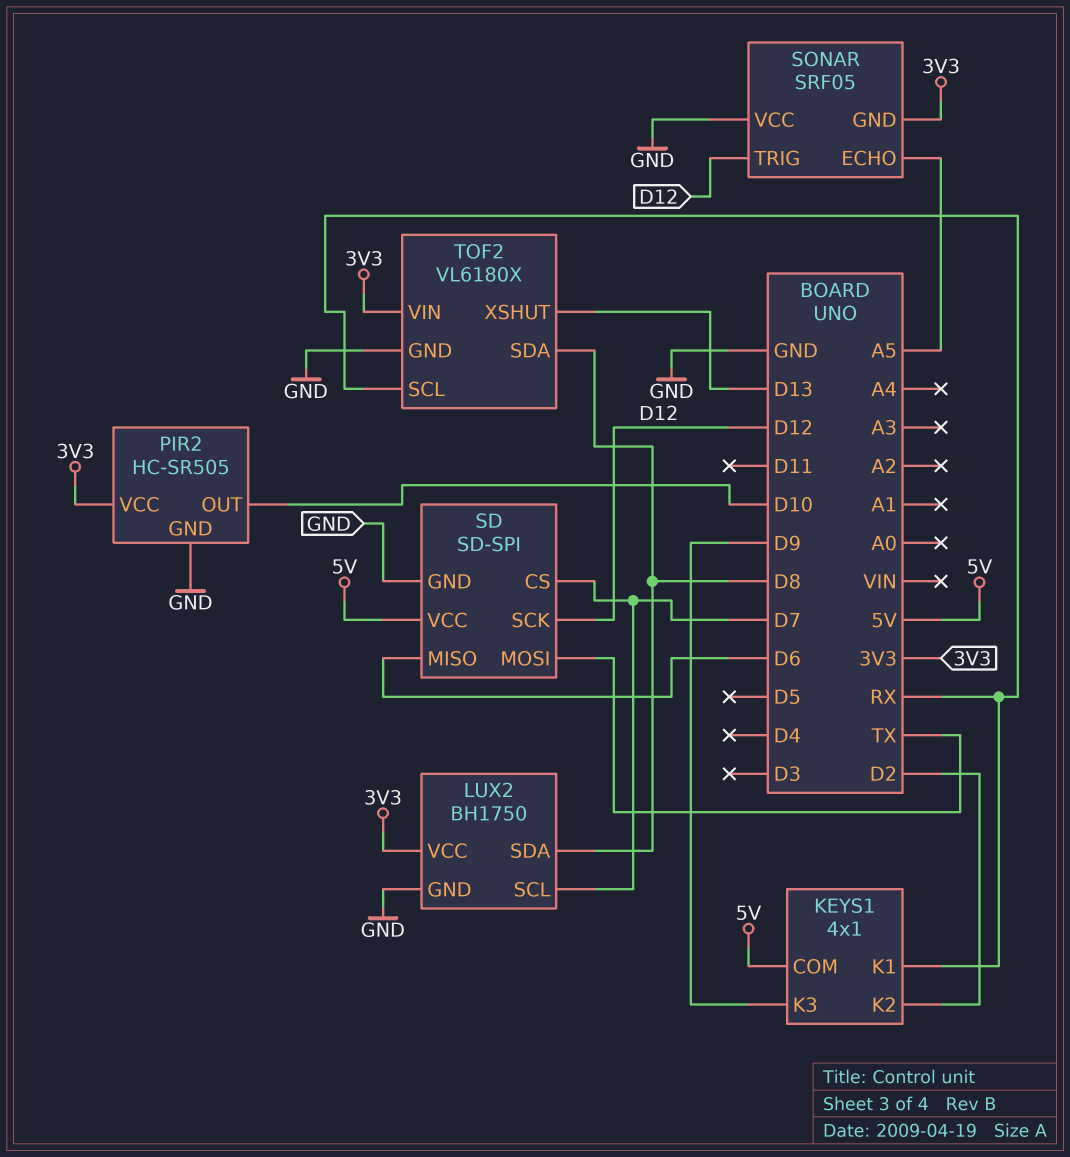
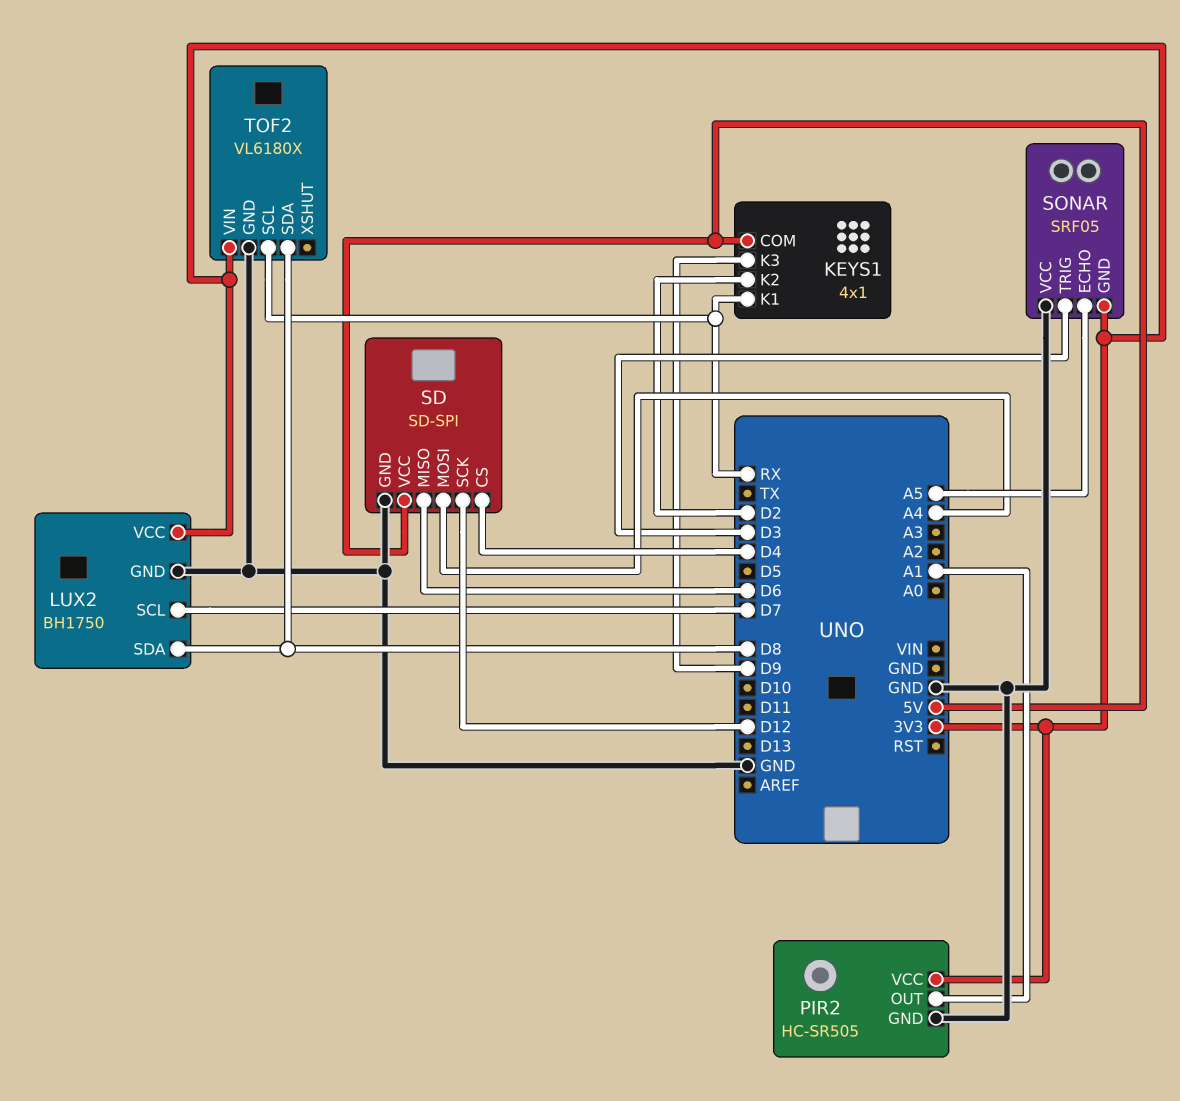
PIR2 pin OUT: D10 -> A1
SD pin CS: D7 -> D4
SD pin MOSI: TX -> A4
SONAR pin TRIG: D12 -> D3
TOF2 pin XSHUT: D13 -> none

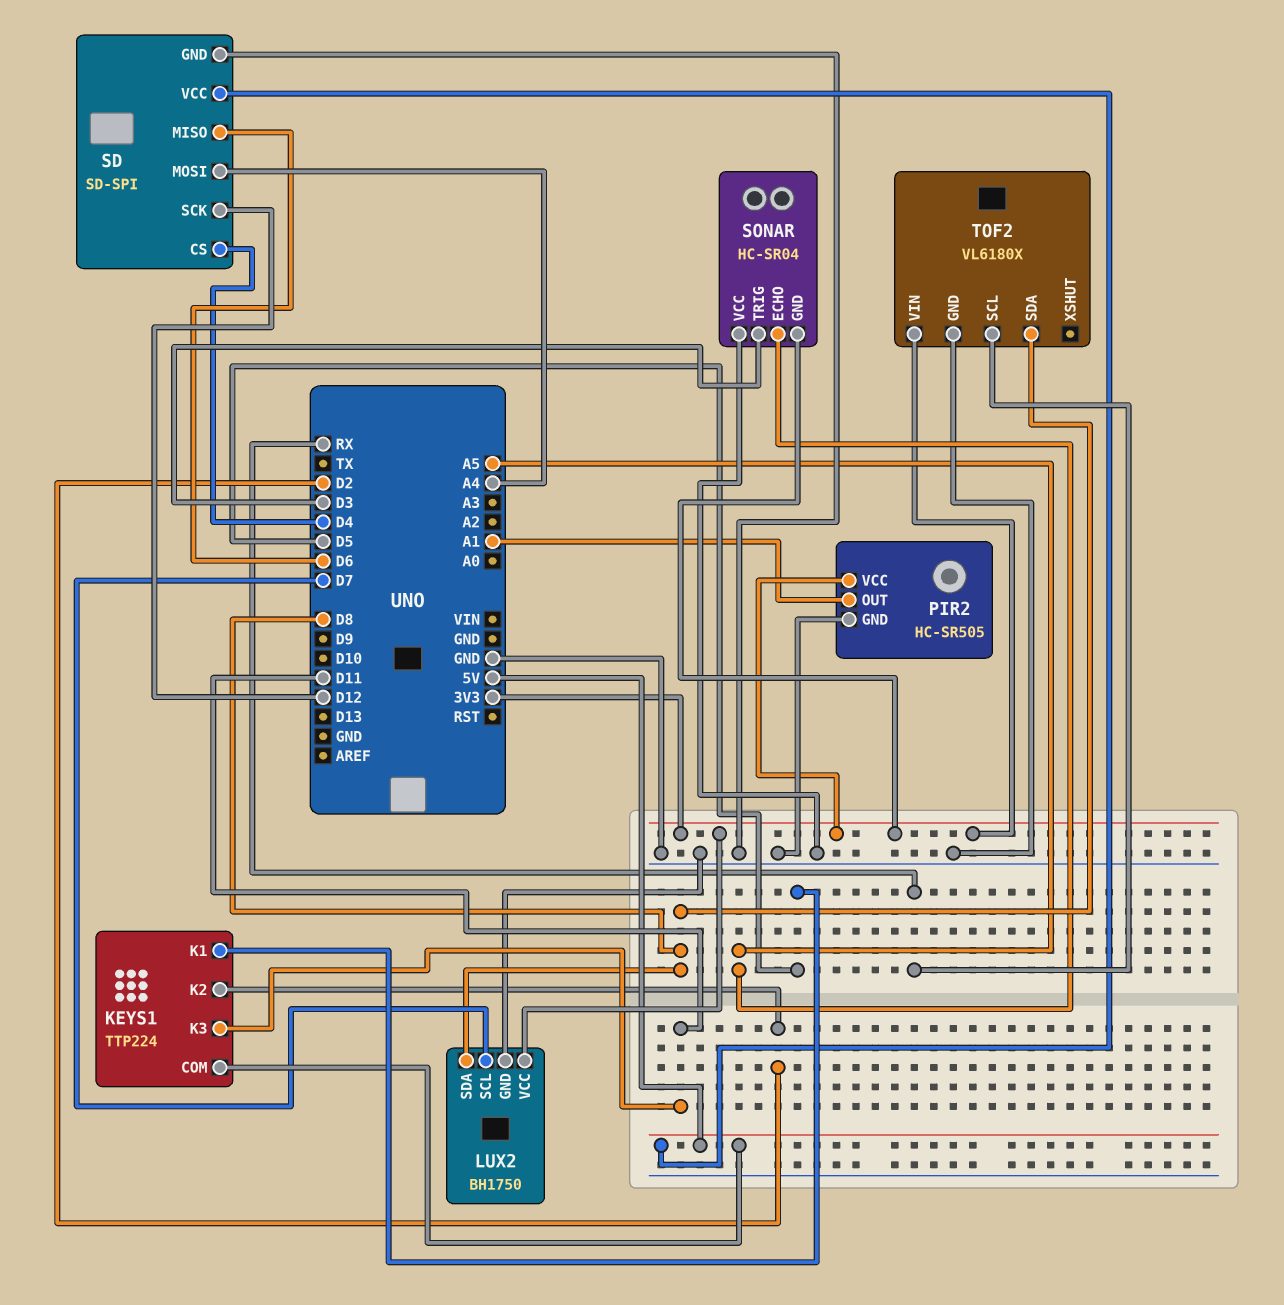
KEYS1: 4x1 -> TTP224
KEYS1 pin K1: RX -> D5
KEYS1 pin K3: D9 -> D11
SONAR: SRF05 -> HC-SR04

